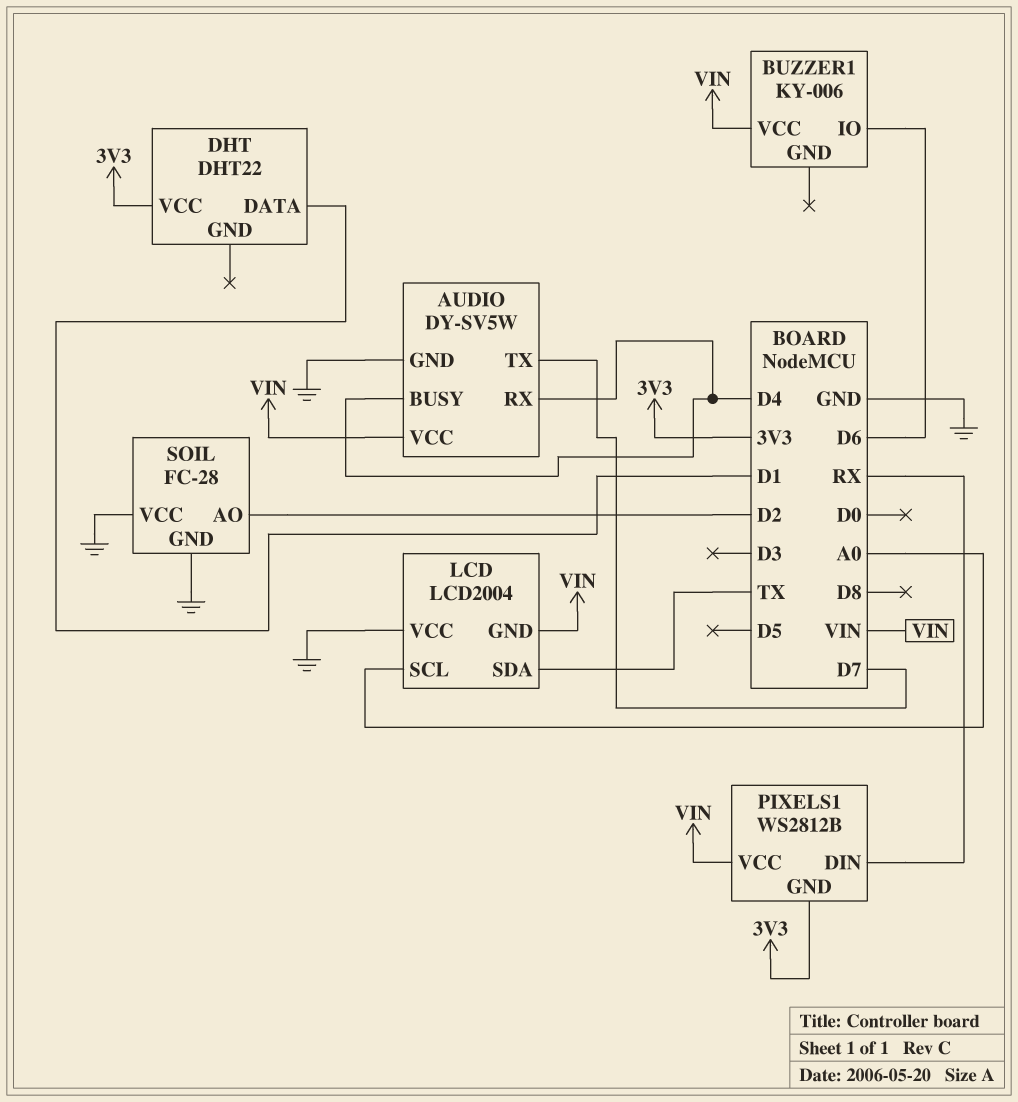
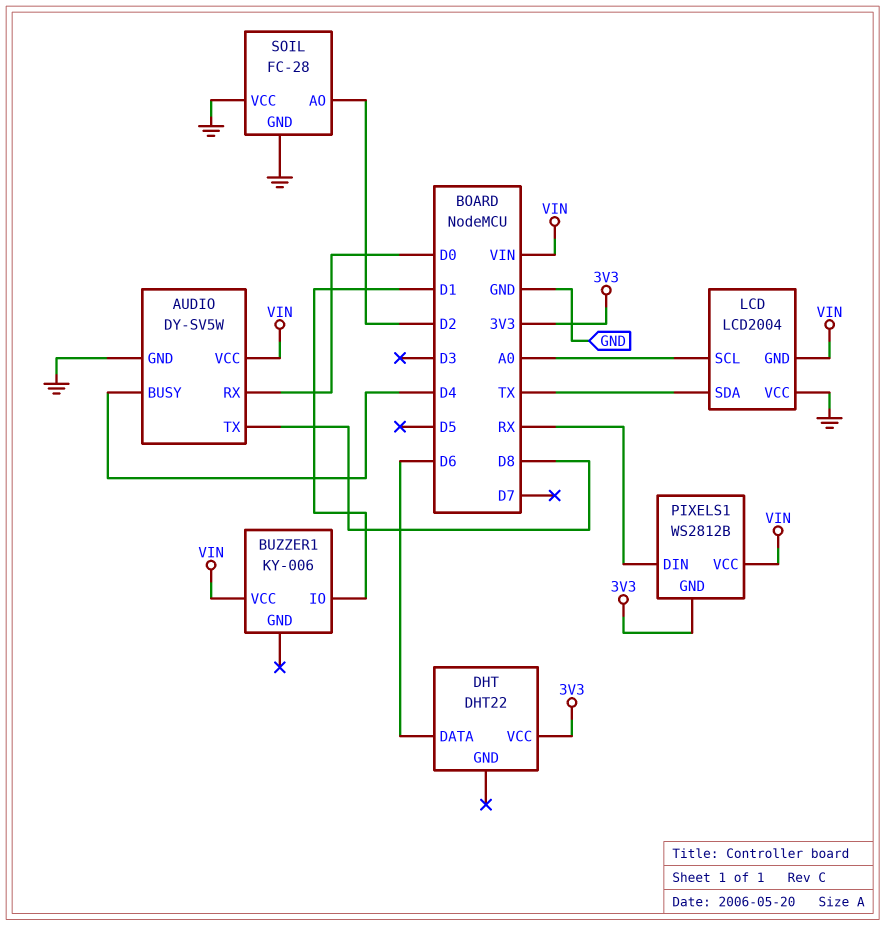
AUDIO pin RX: D4 -> D0
AUDIO pin TX: D7 -> D8
BUZZER1 pin IO: D6 -> D1
DHT pin DATA: D1 -> D6

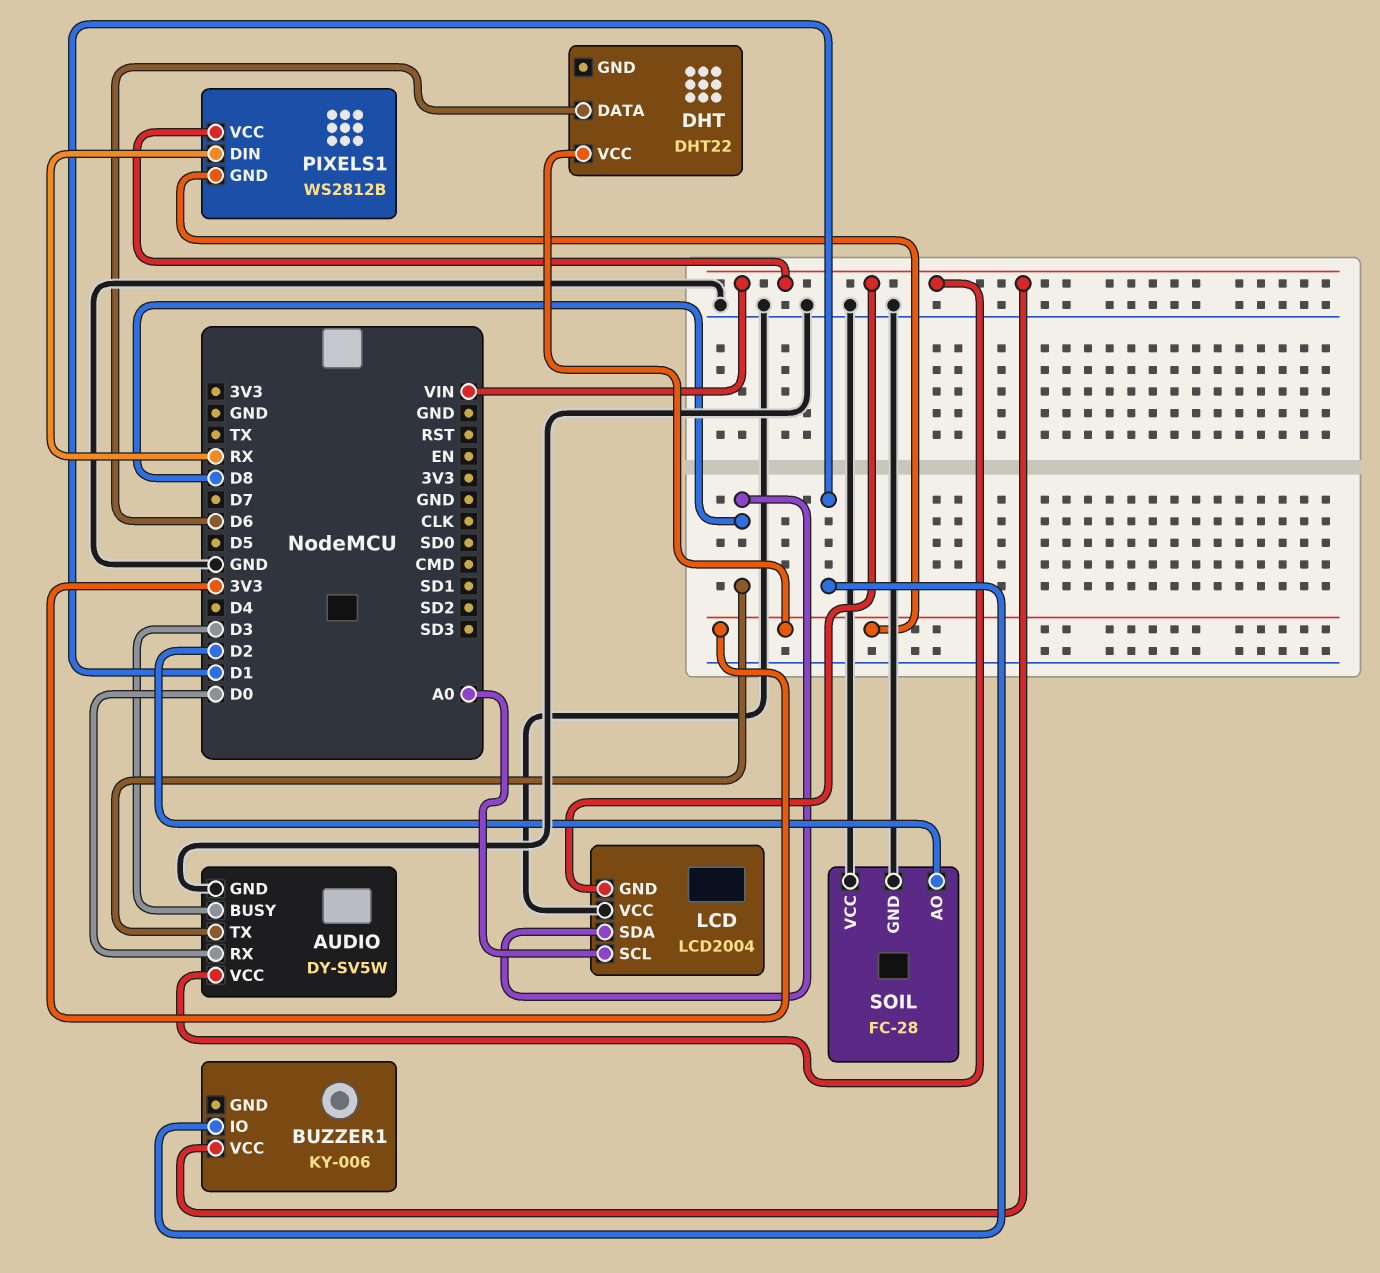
AUDIO pin BUSY: D4 -> D3
LCD pin SDA: TX -> D8

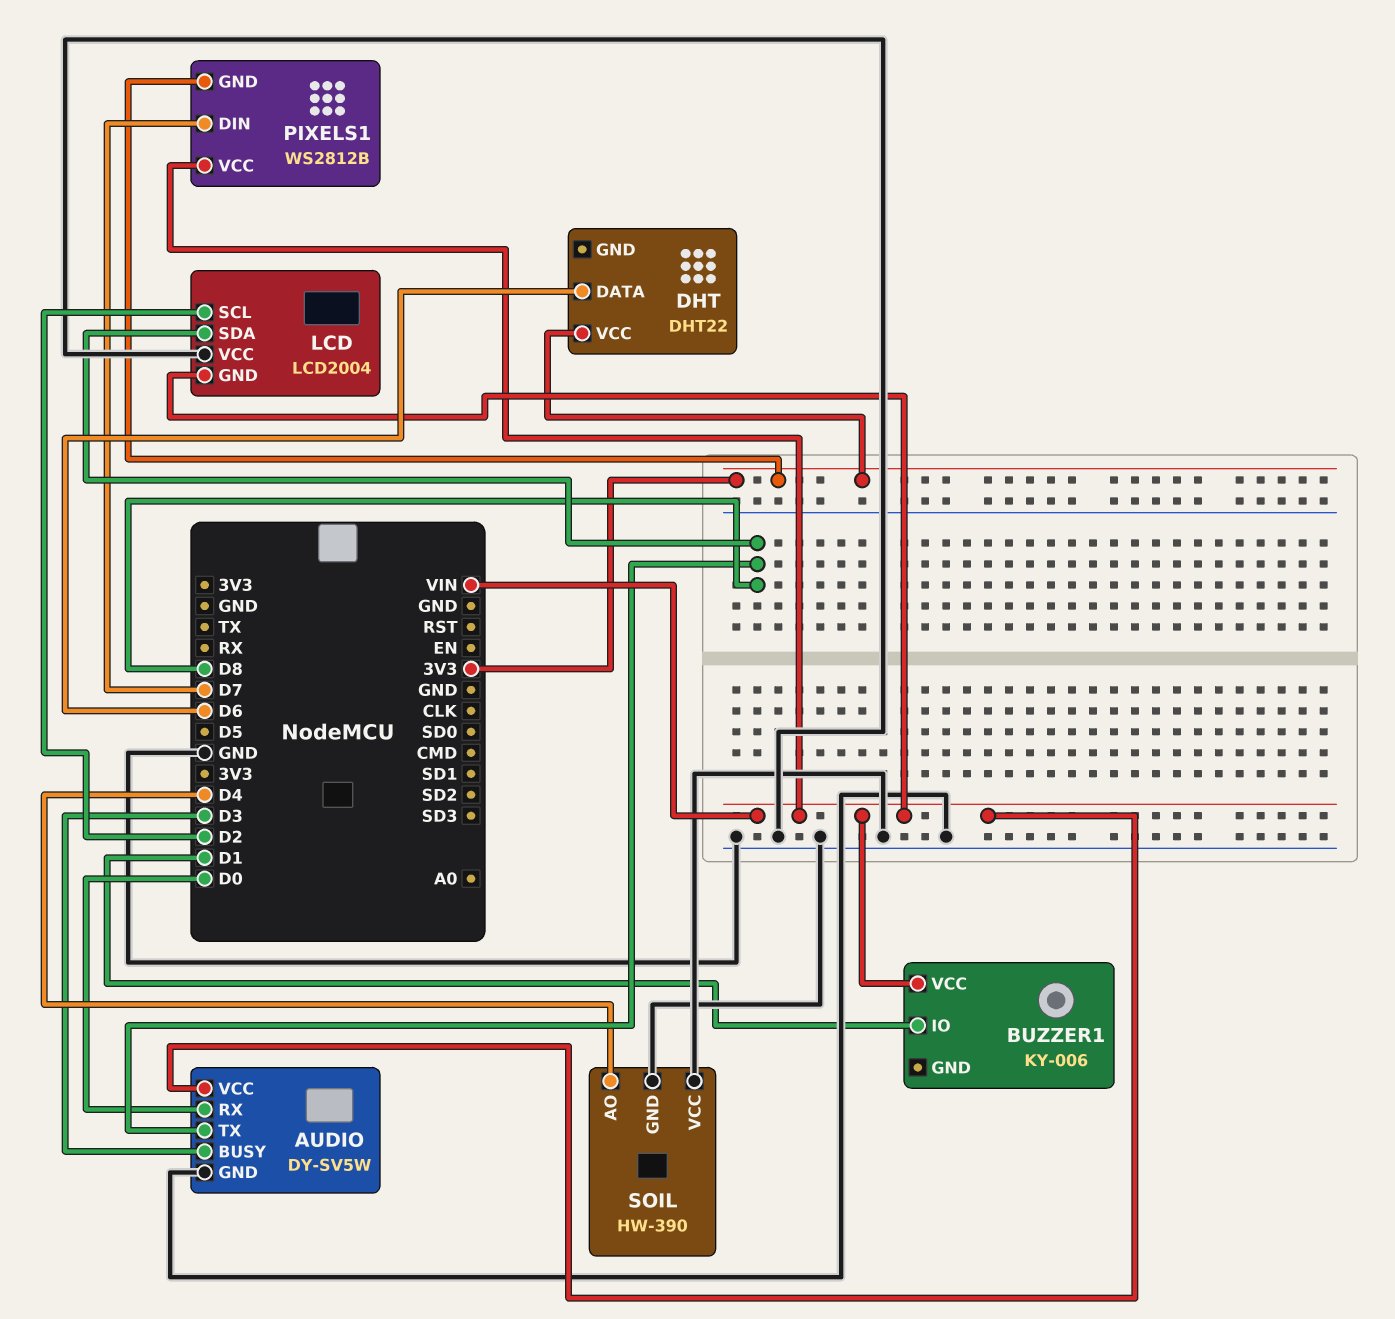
LCD pin SCL: A0 -> D2
PIXELS1 pin DIN: RX -> D7
SOIL: FC-28 -> HW-390
SOIL pin AO: D2 -> D4

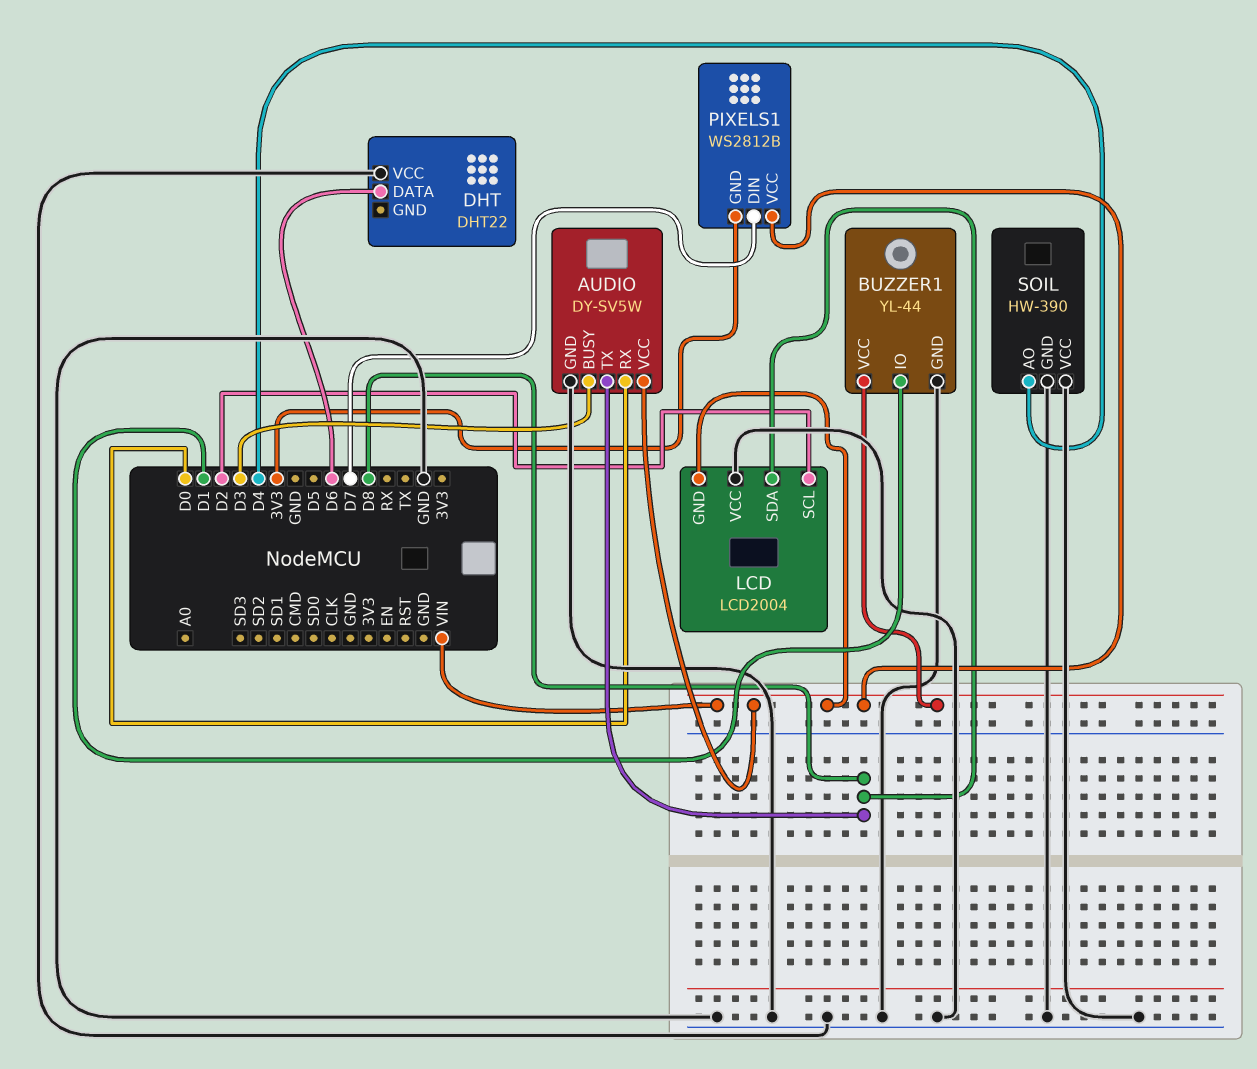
BUZZER1: KY-006 -> YL-44
BUZZER1 pin GND: none -> GND
DHT pin VCC: 3V3 -> GND

